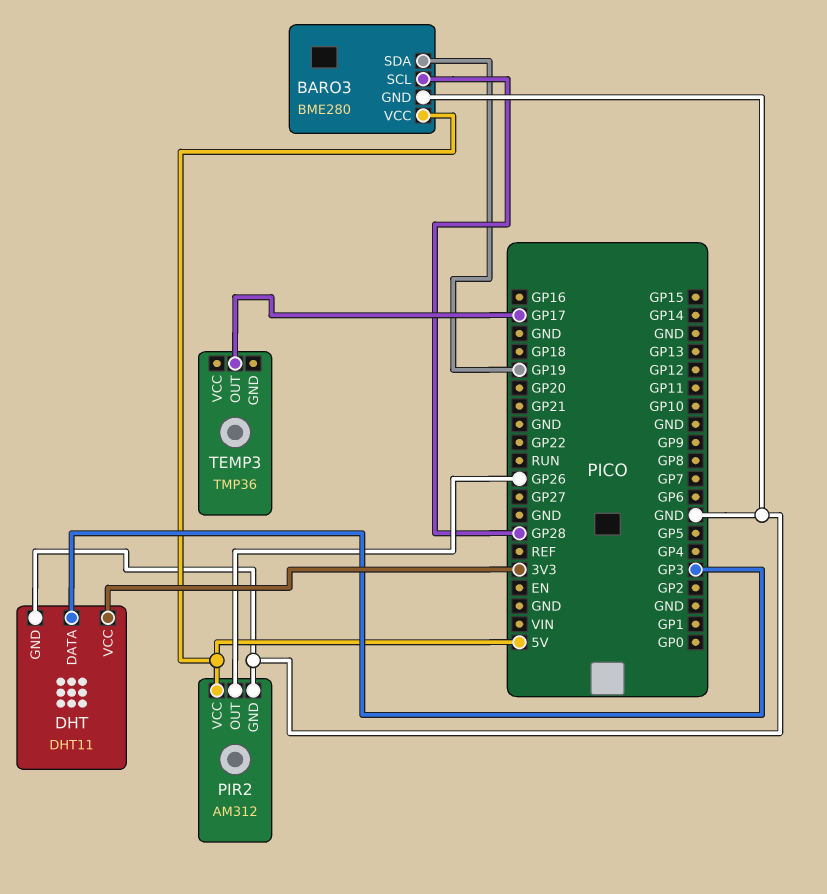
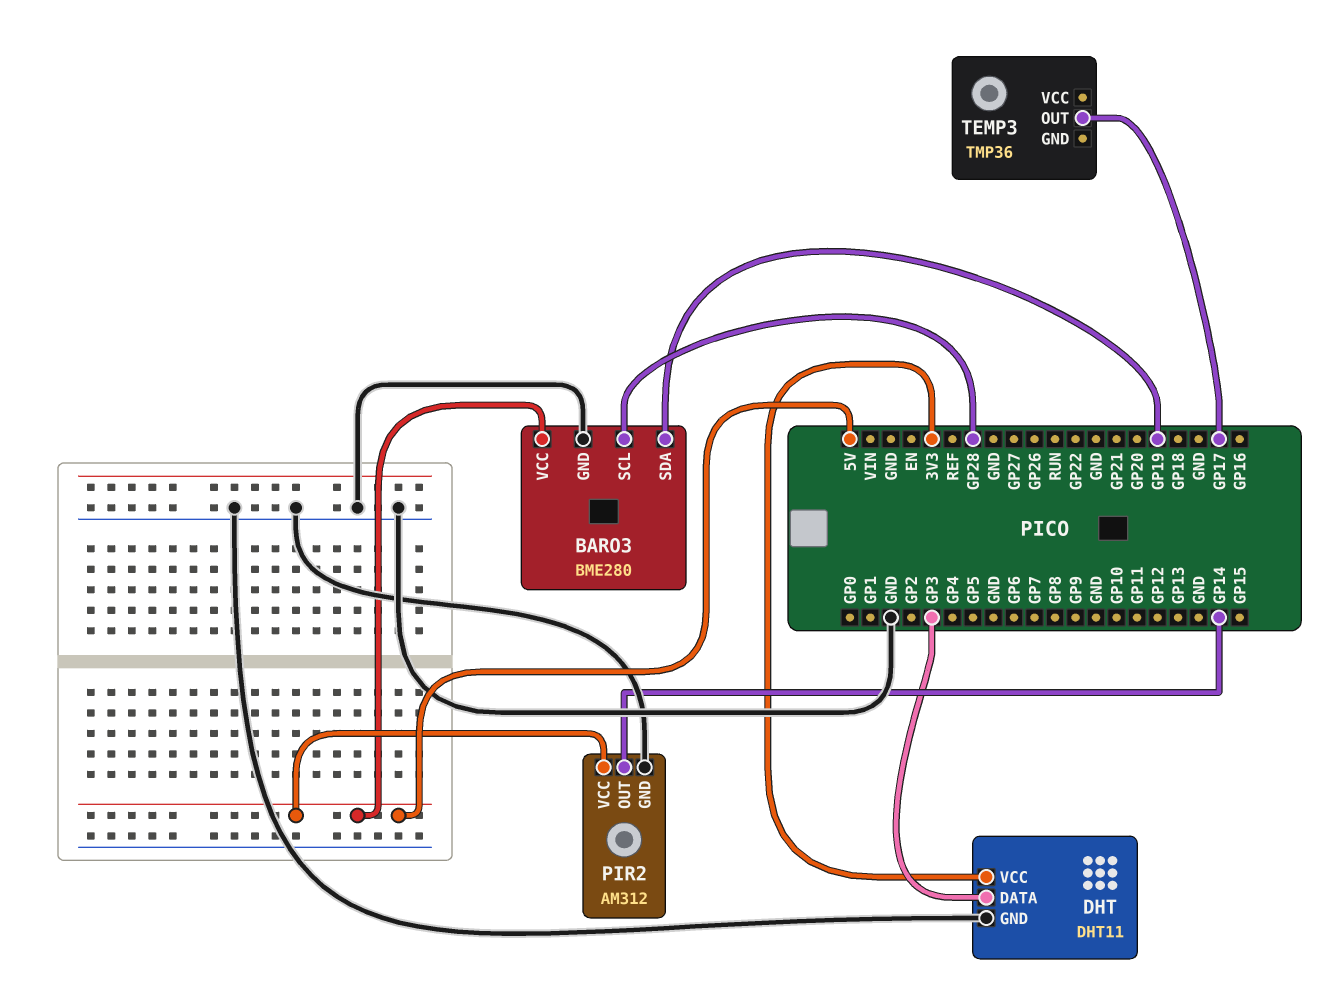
PIR2 pin OUT: GP26 -> GP14

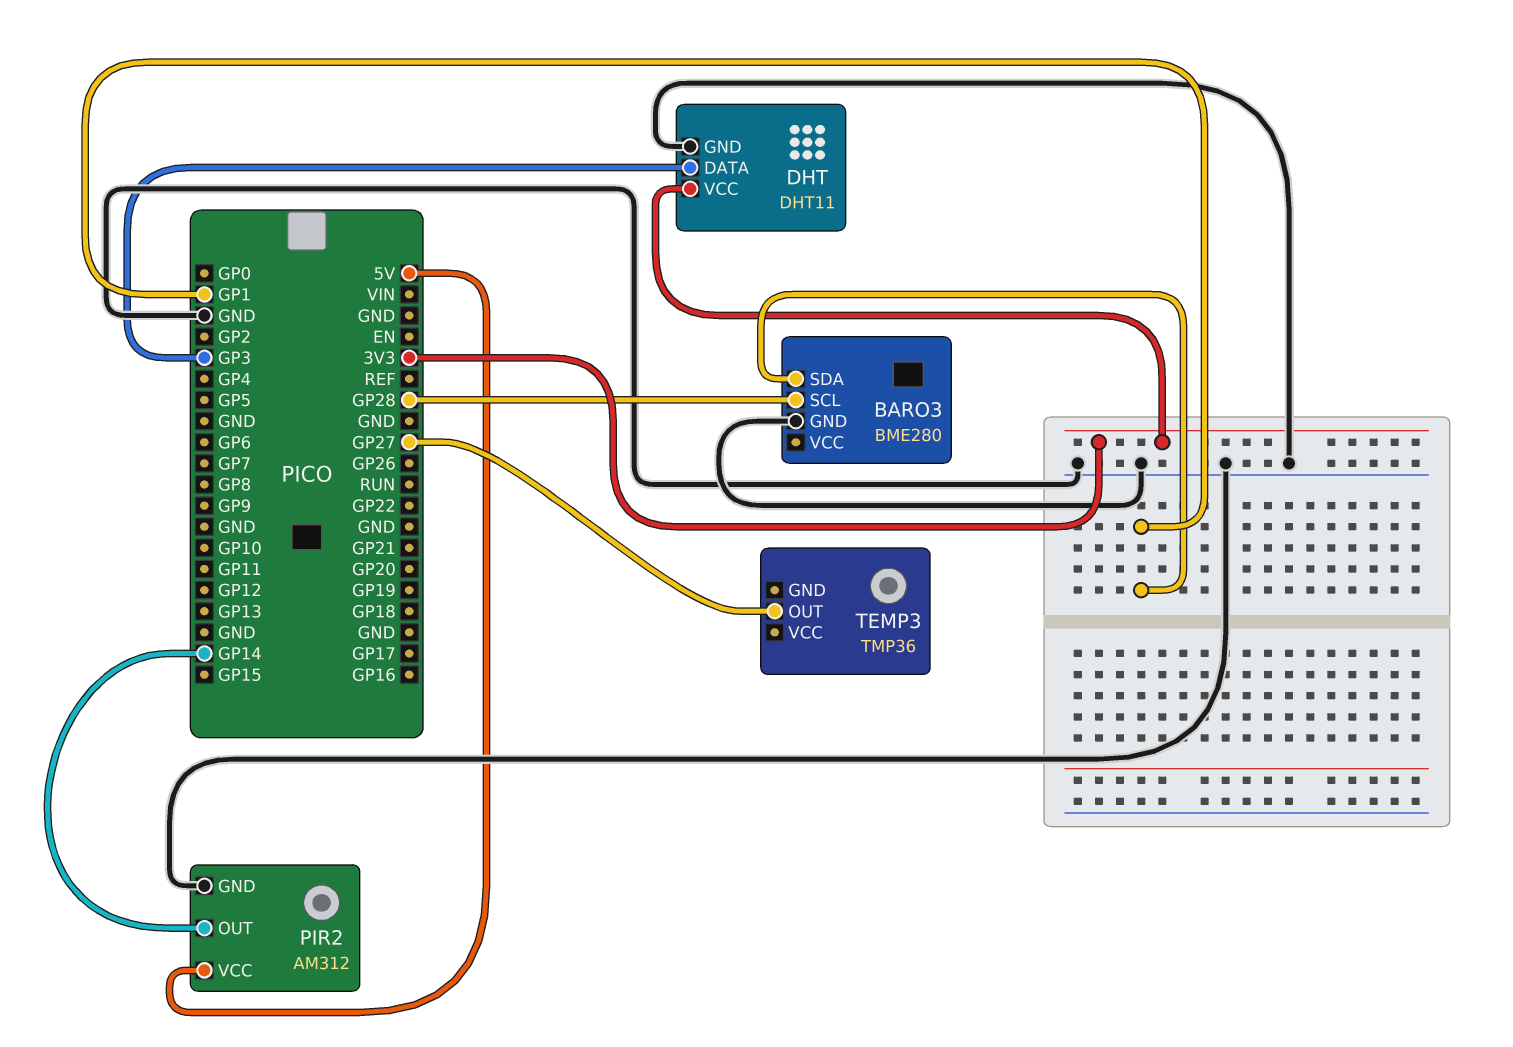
BARO3 pin SDA: GP19 -> GP1
BARO3 pin VCC: 5V -> none
TEMP3 pin OUT: GP17 -> GP27

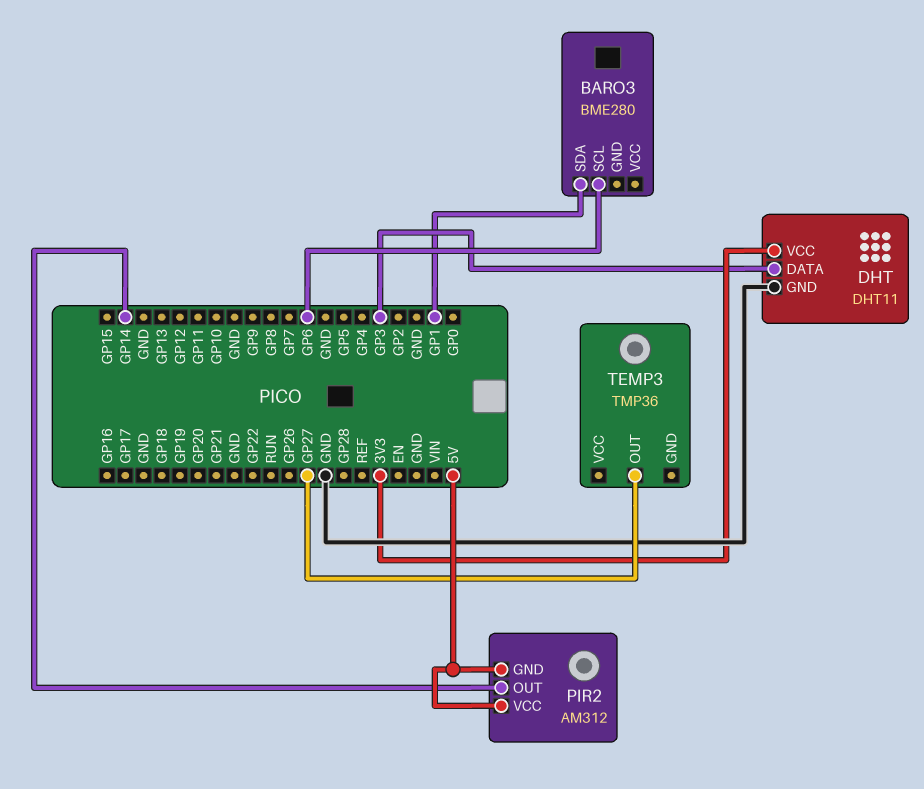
BARO3 pin GND: GND -> none
BARO3 pin SCL: GP28 -> GP6
PIR2 pin GND: GND -> 5V

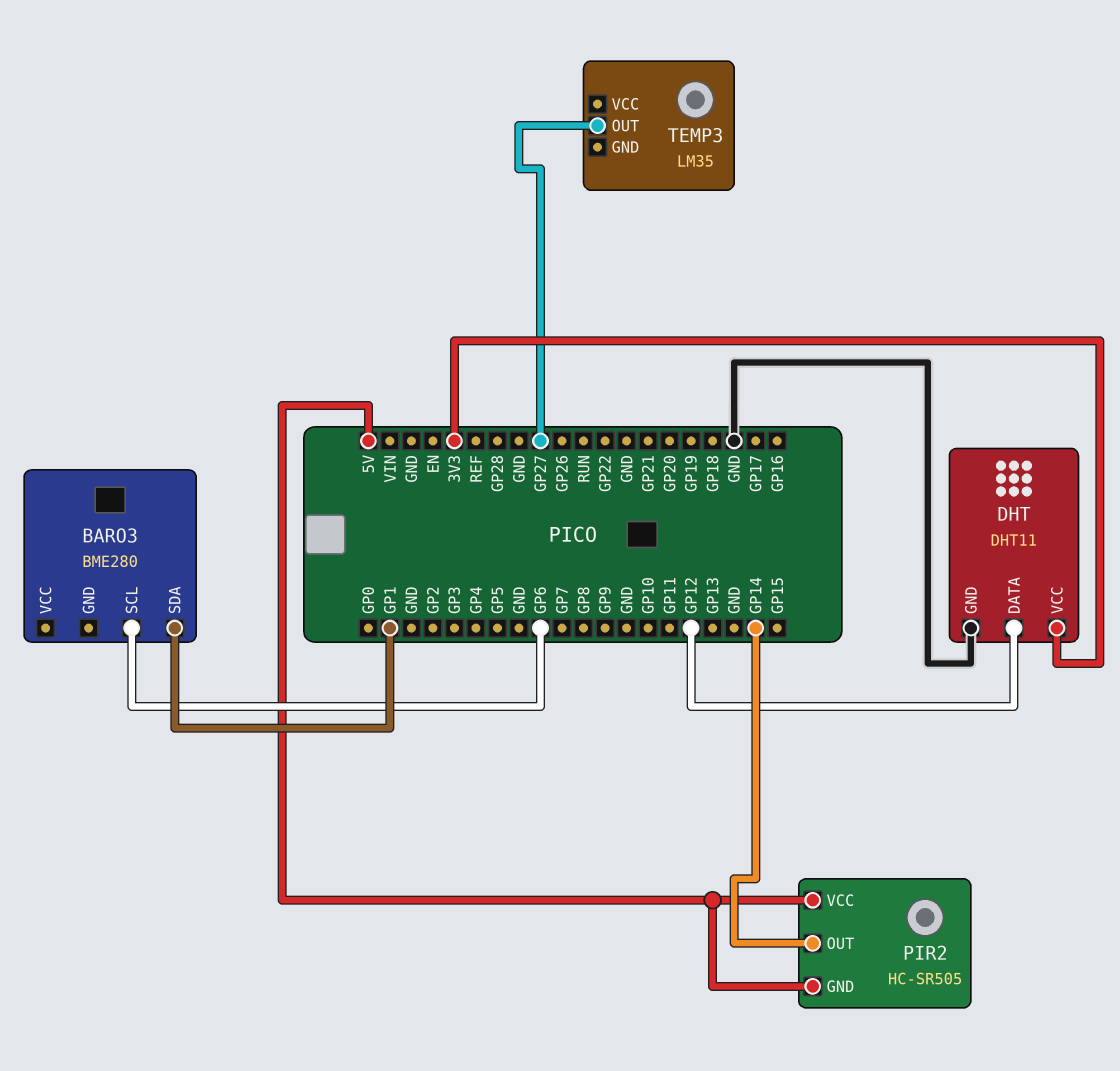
DHT pin DATA: GP3 -> GP12
PIR2: AM312 -> HC-SR505
TEMP3: TMP36 -> LM35

